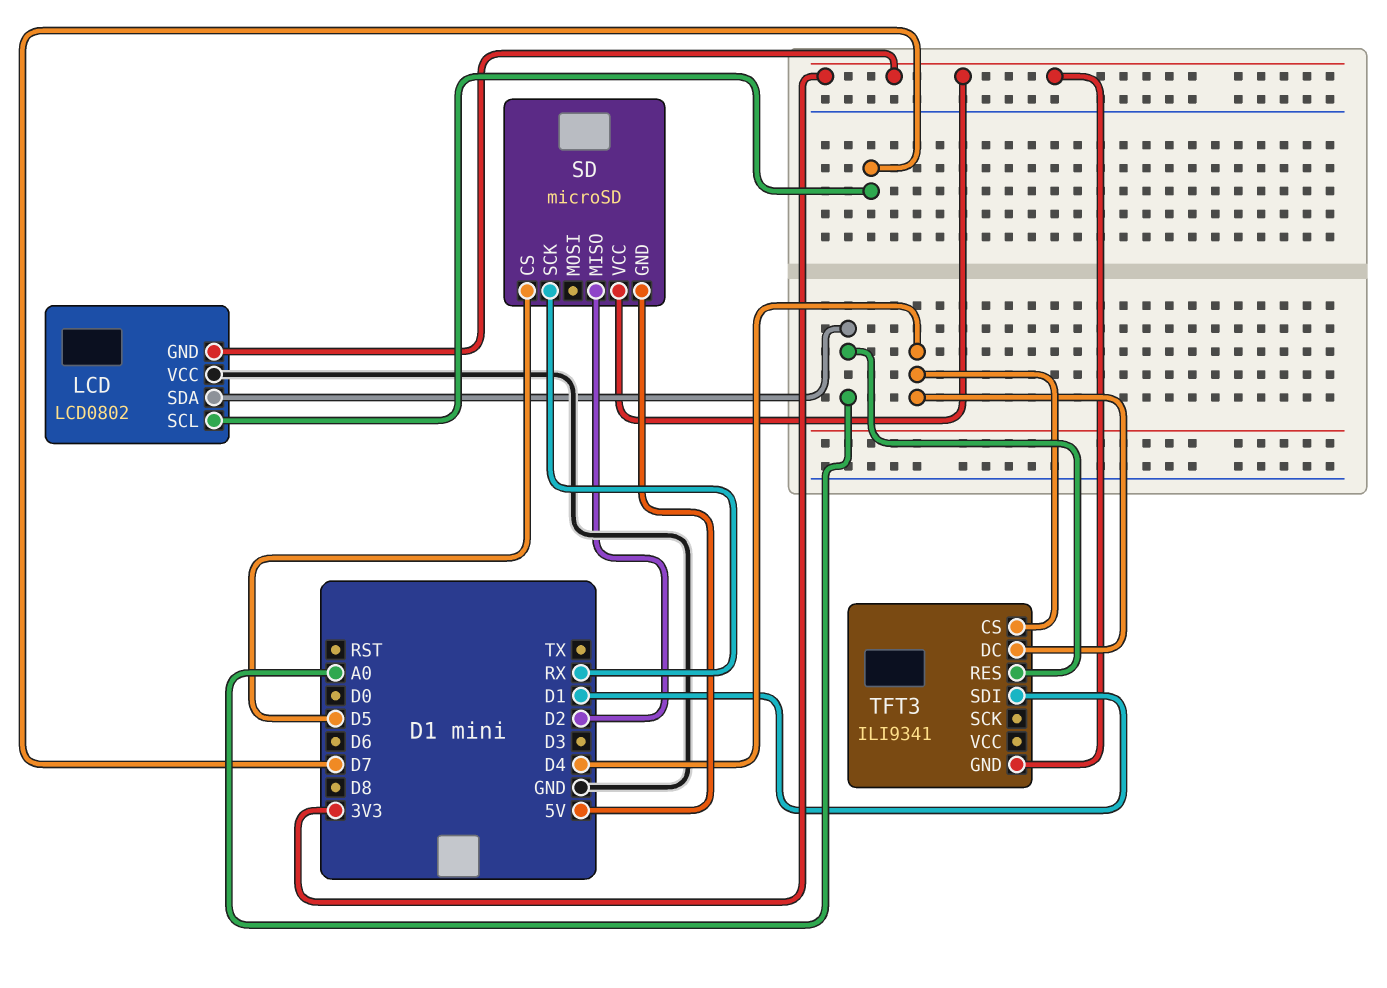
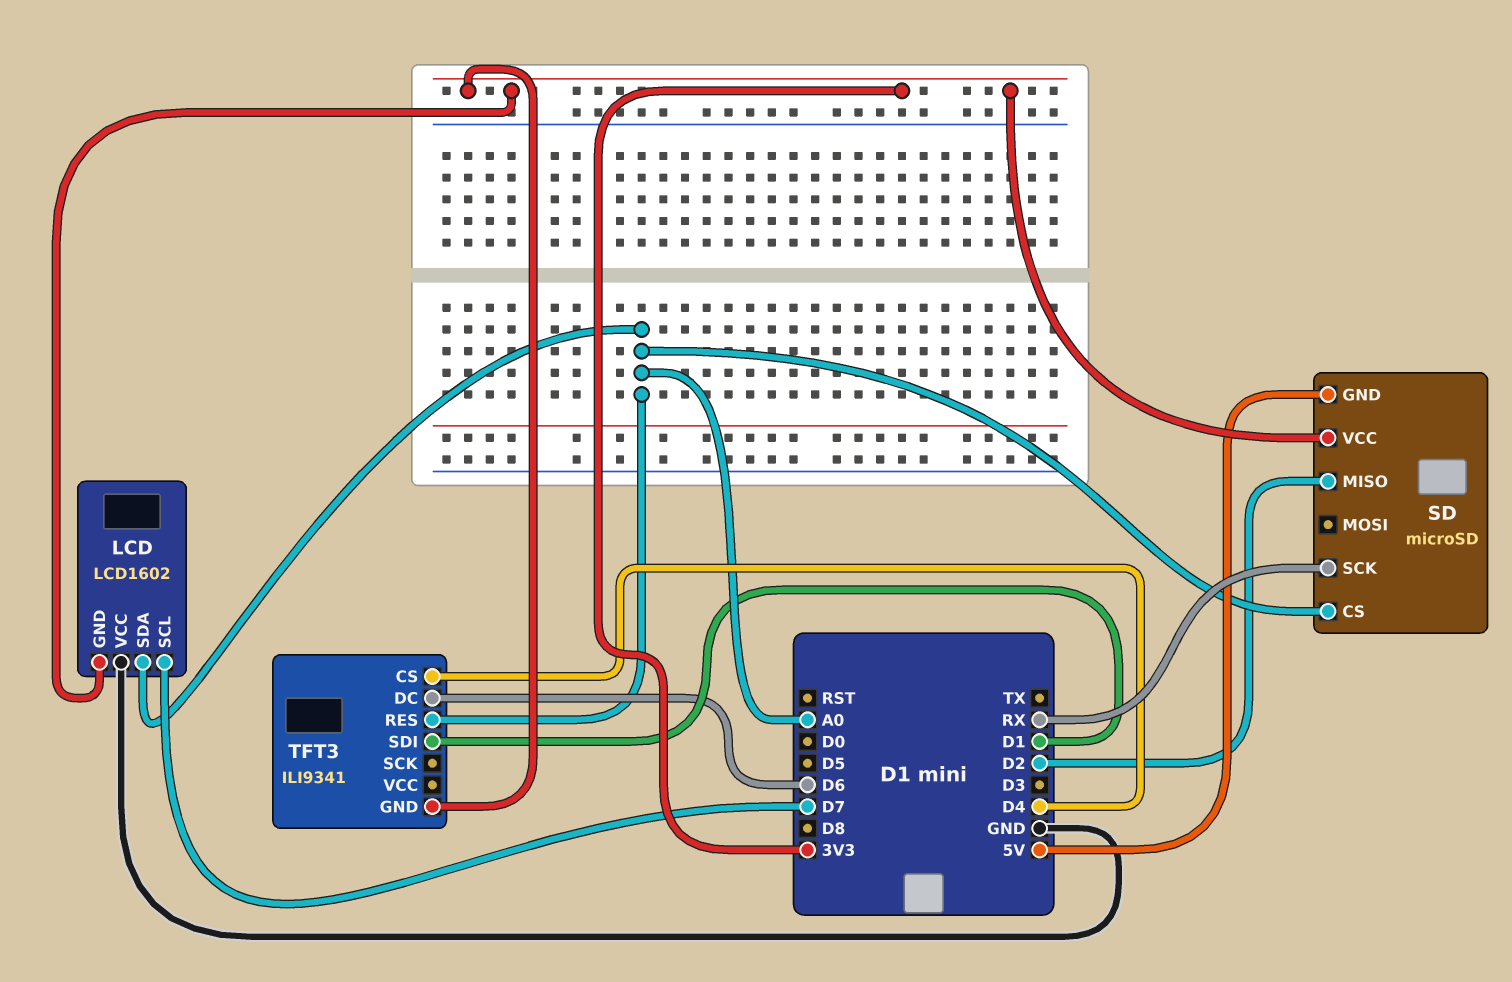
LCD: LCD0802 -> LCD1602
SD pin CS: D5 -> A0
TFT3 pin DC: D4 -> D6

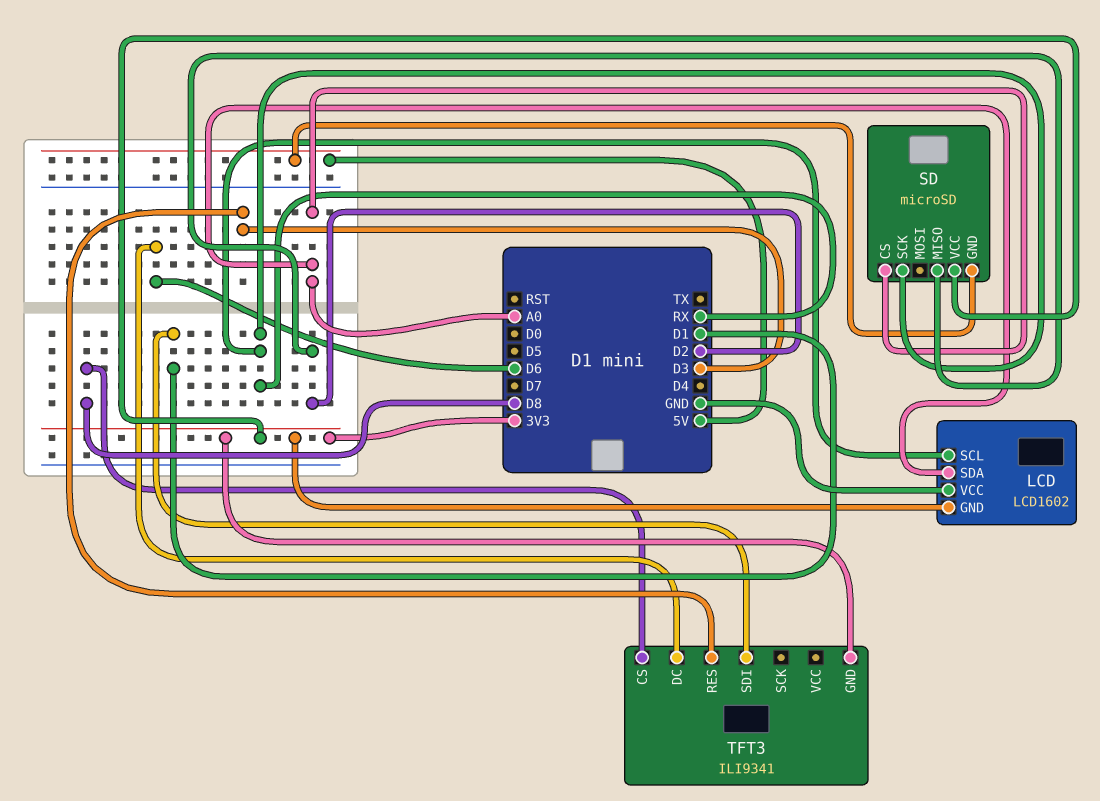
LCD pin SCL: D7 -> RX
TFT3 pin CS: D4 -> D8
TFT3 pin RES: A0 -> D3

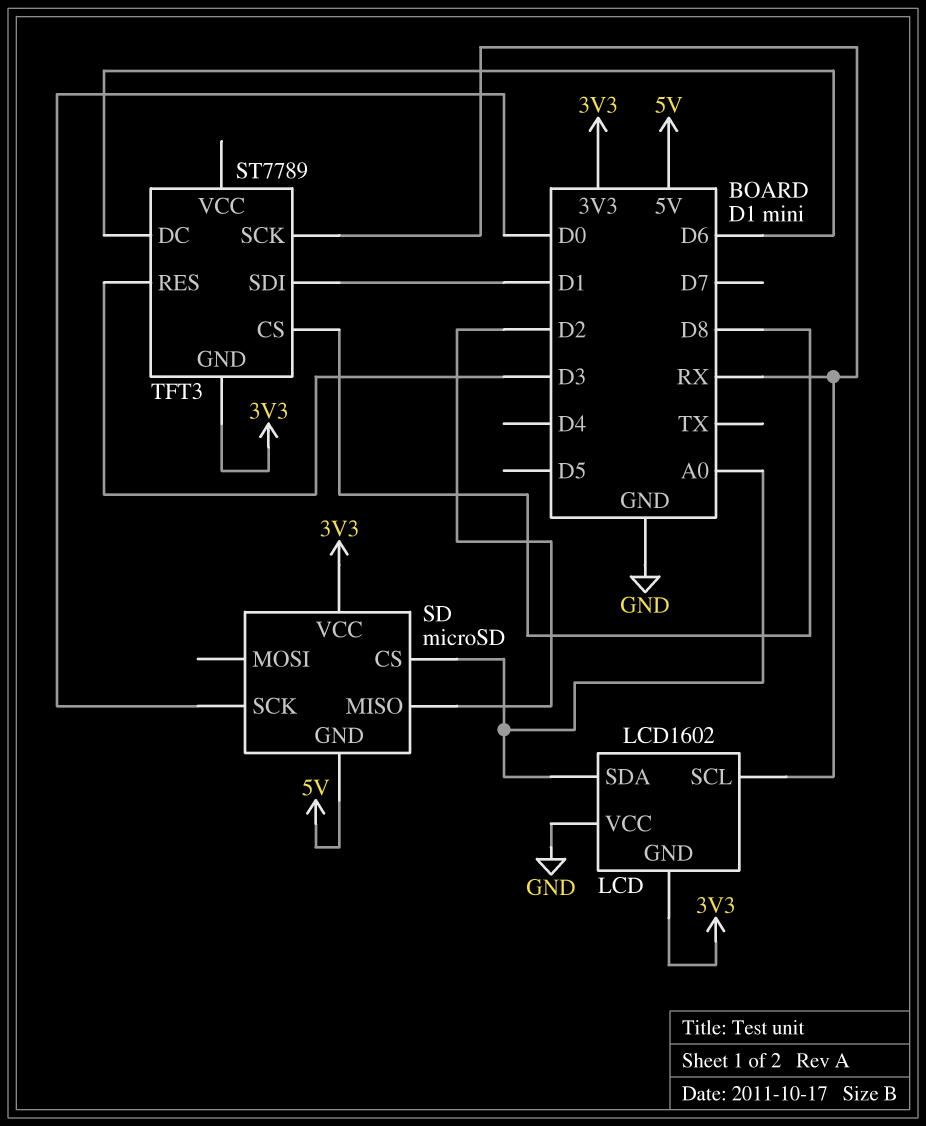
SD pin SCK: RX -> D0
TFT3: ILI9341 -> ST7789
TFT3 pin SCK: none -> RX

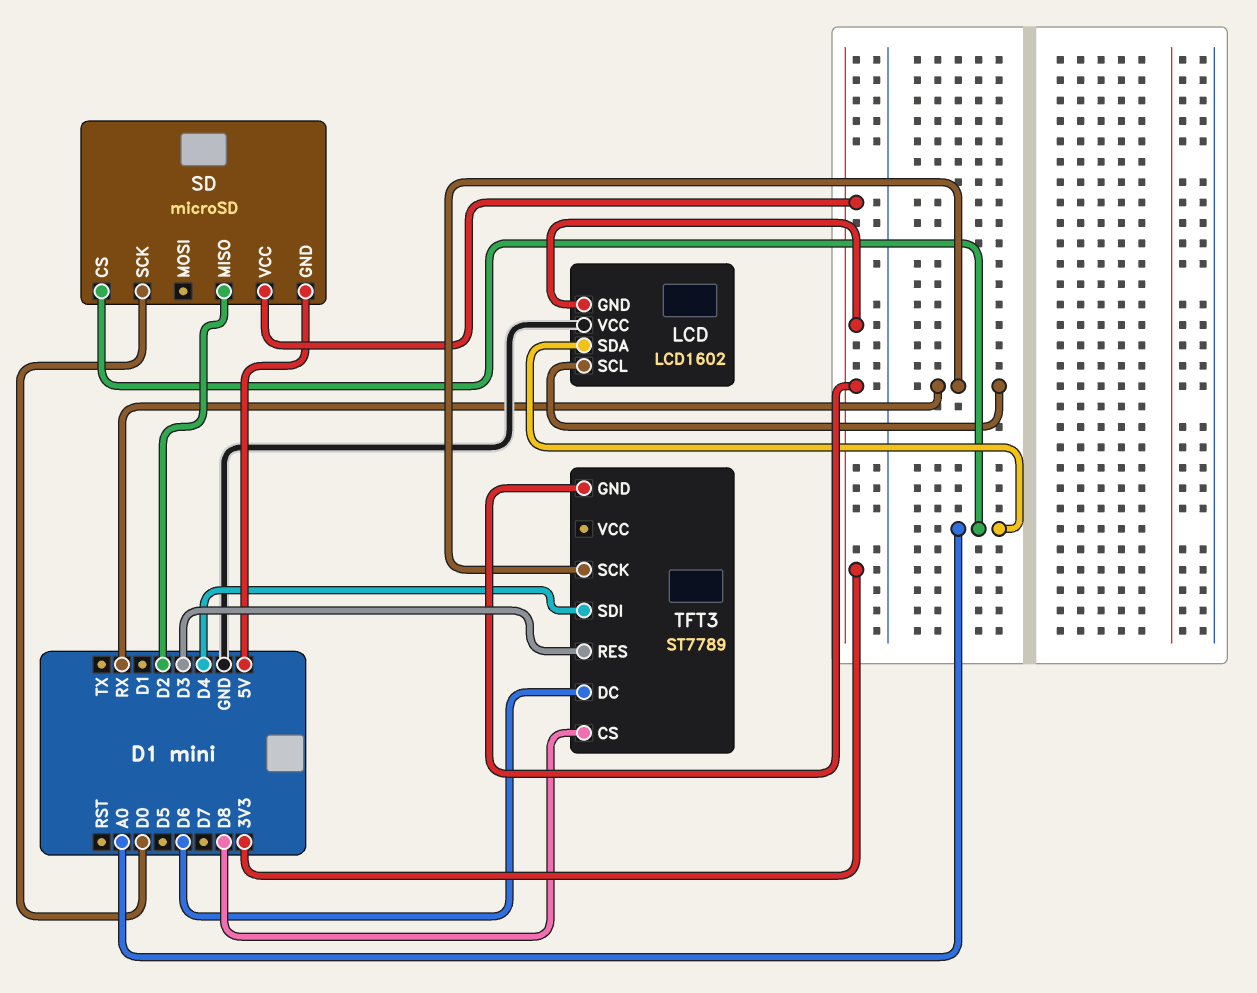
TFT3 pin SDI: D1 -> D4

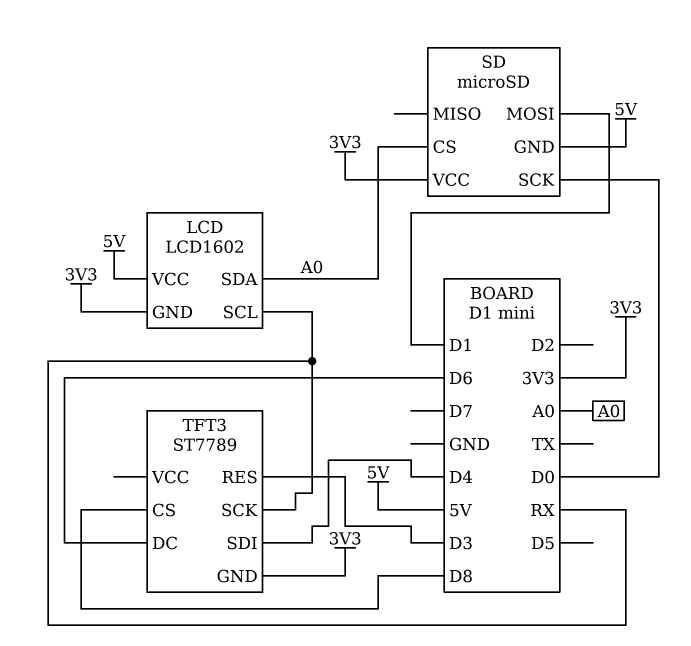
LCD pin VCC: GND -> 5V
SD pin MISO: D2 -> none
SD pin MOSI: none -> D1

